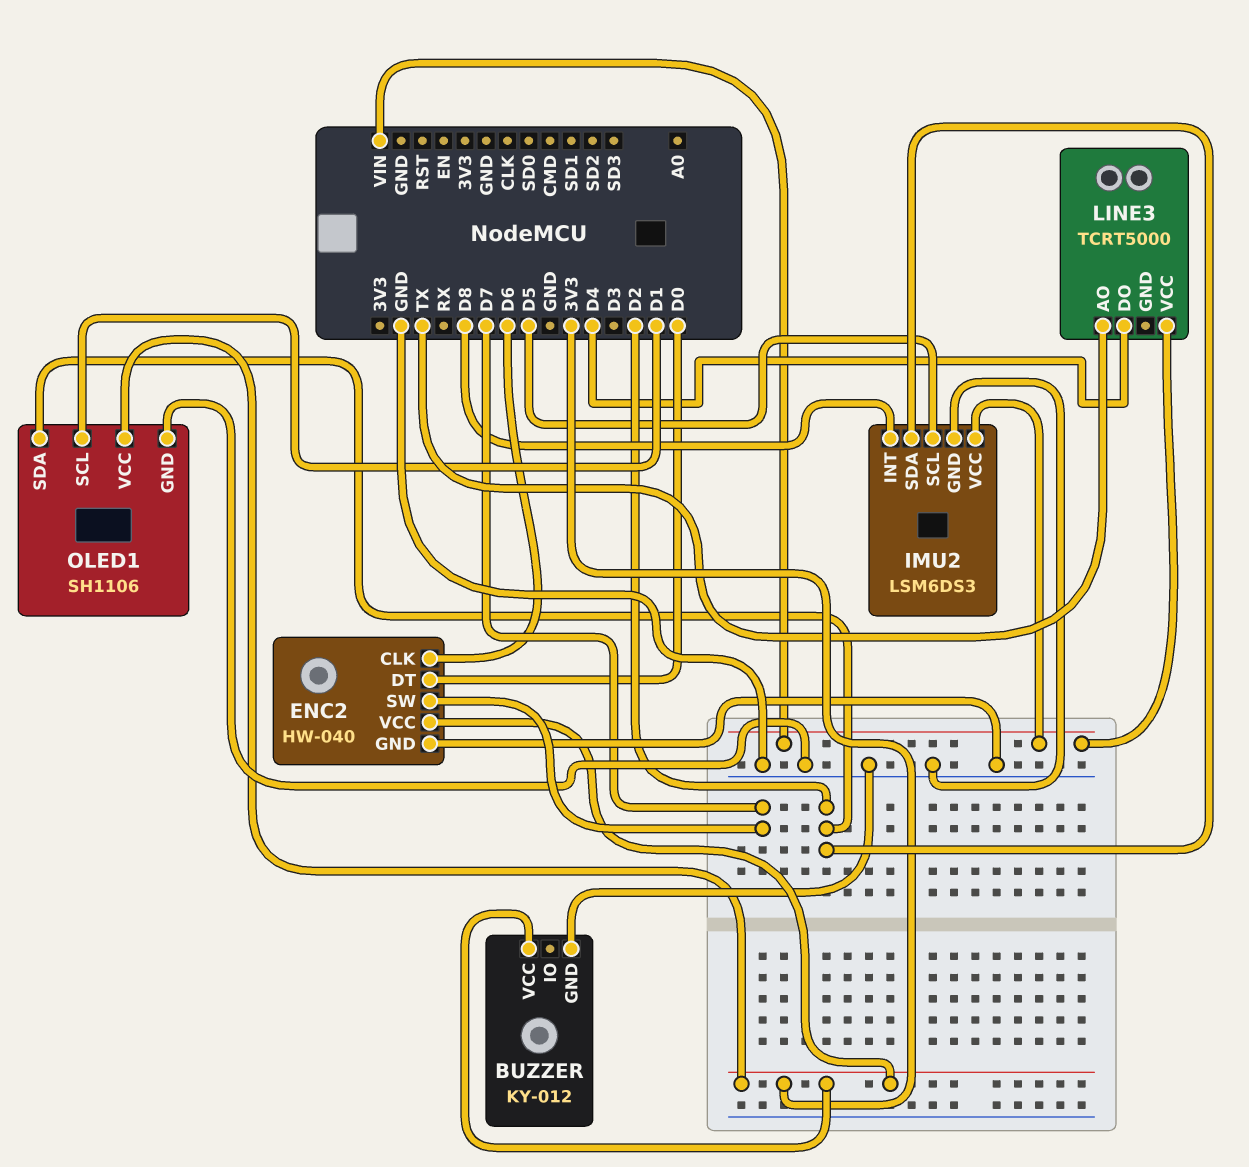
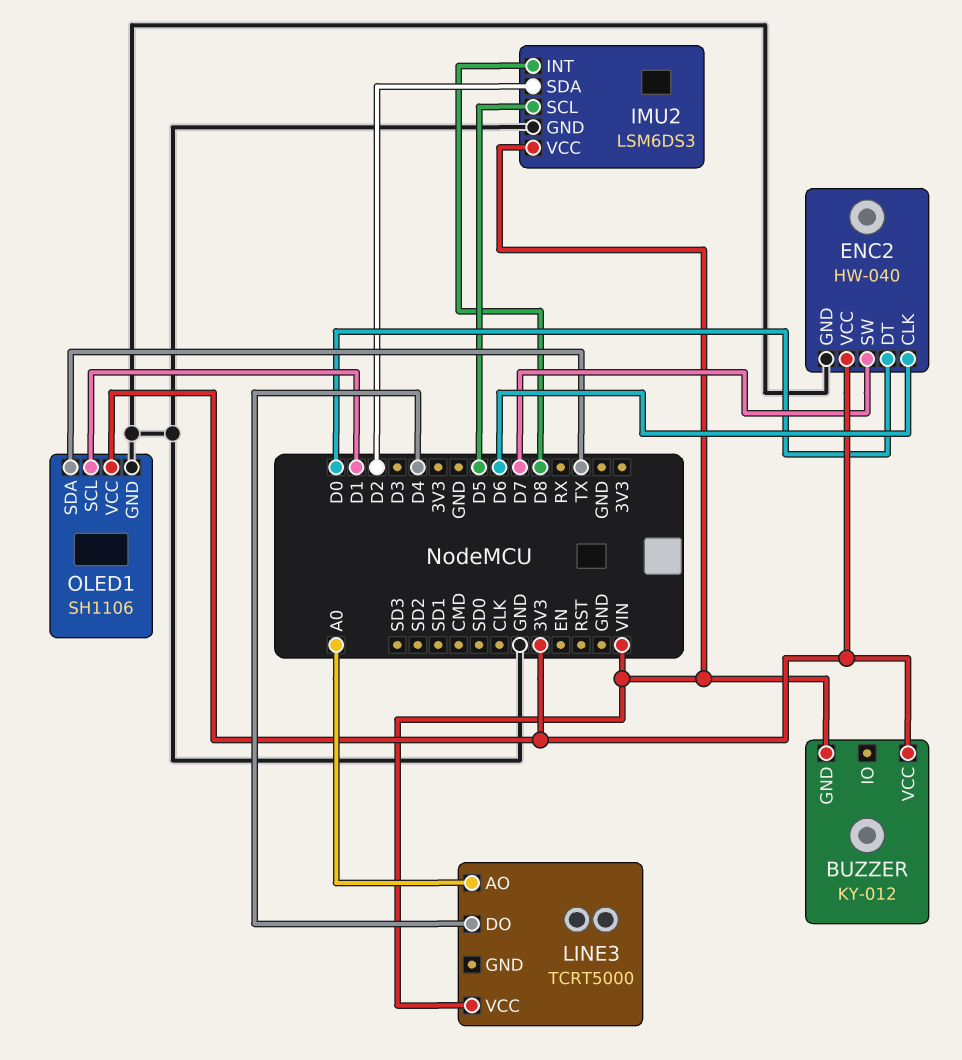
BUZZER pin GND: GND -> VIN
LINE3 pin AO: TX -> A0
OLED1 pin SDA: D2 -> TX

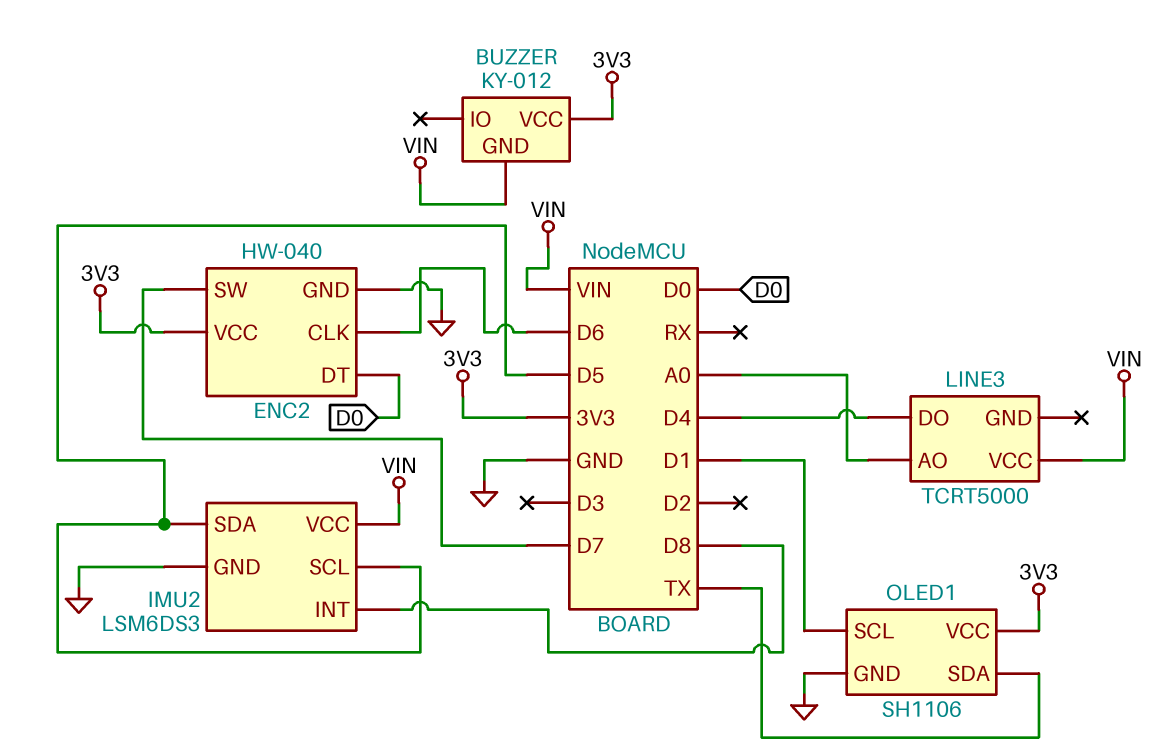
IMU2 pin SDA: D2 -> D5

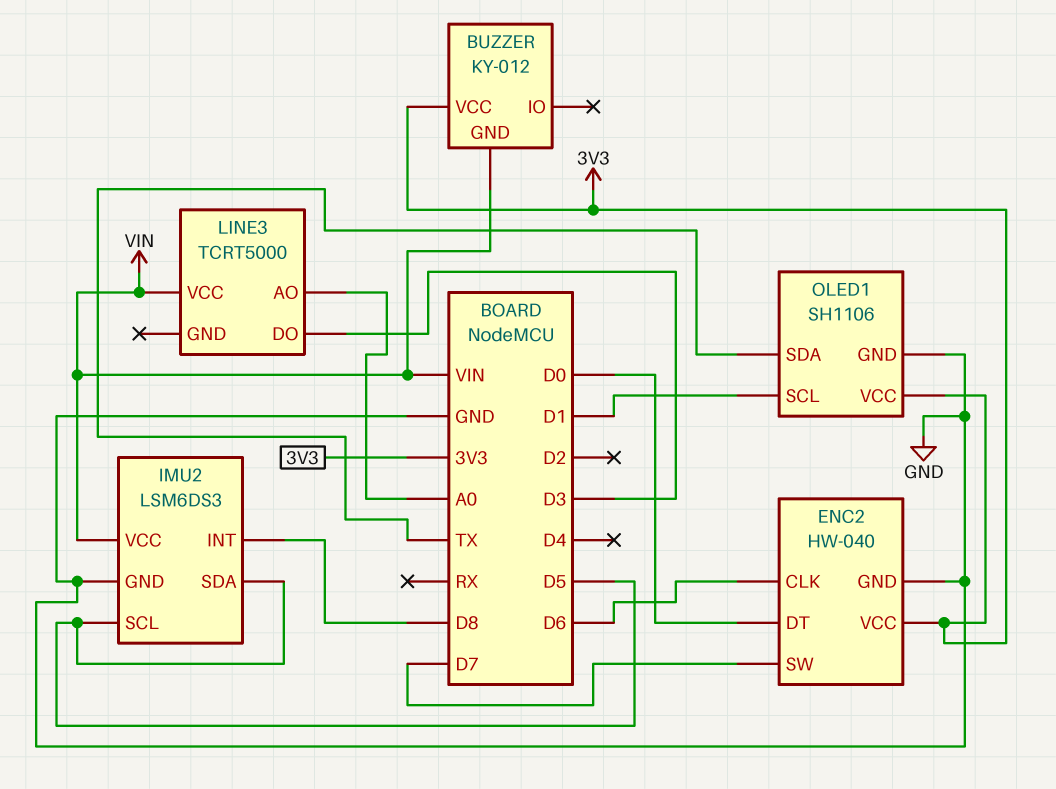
LINE3 pin DO: D4 -> D3

